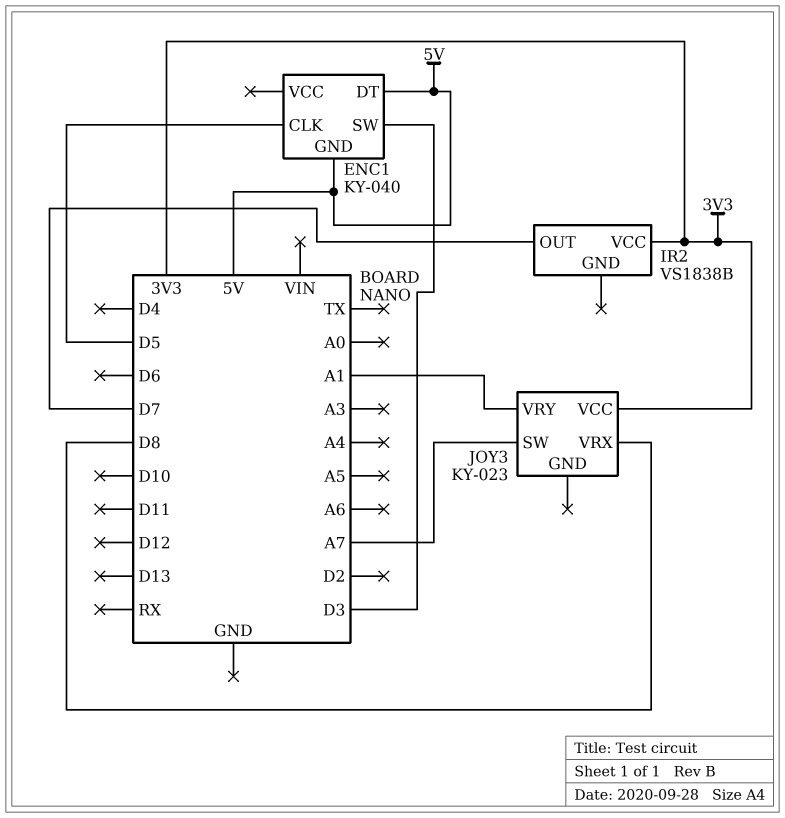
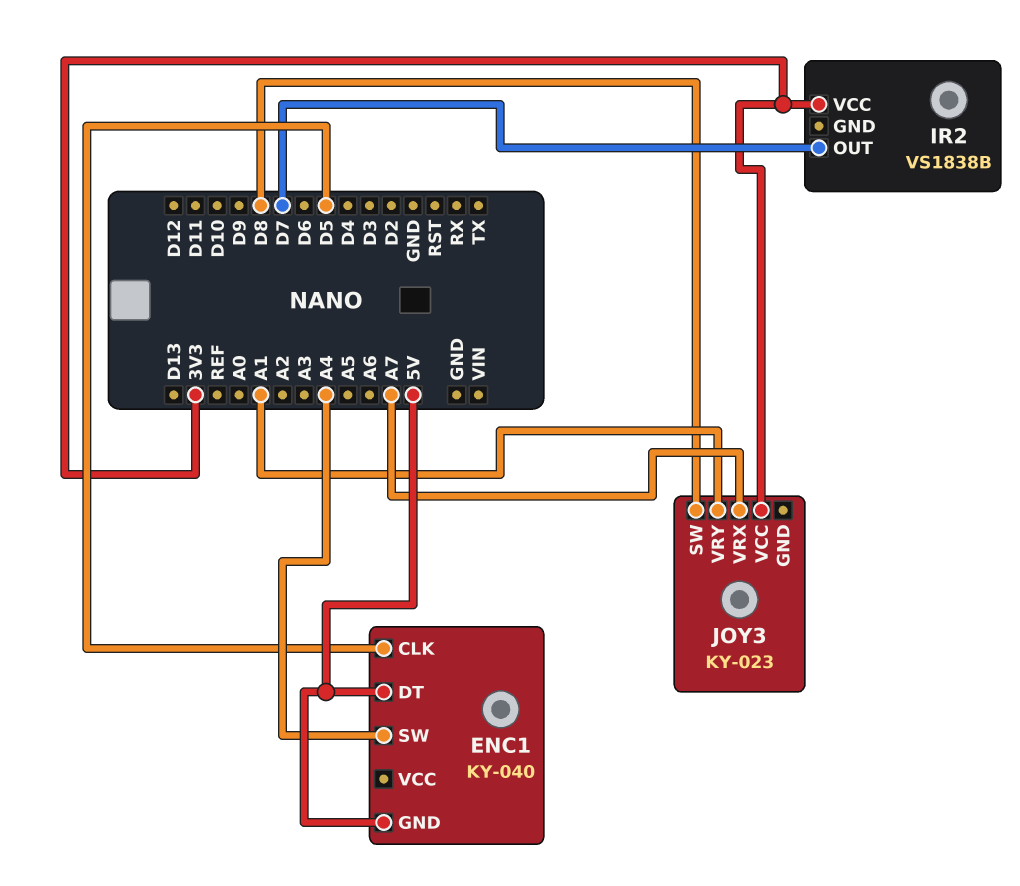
ENC1 pin SW: D3 -> A4
JOY3 pin SW: A7 -> D8
JOY3 pin VRX: D8 -> A7

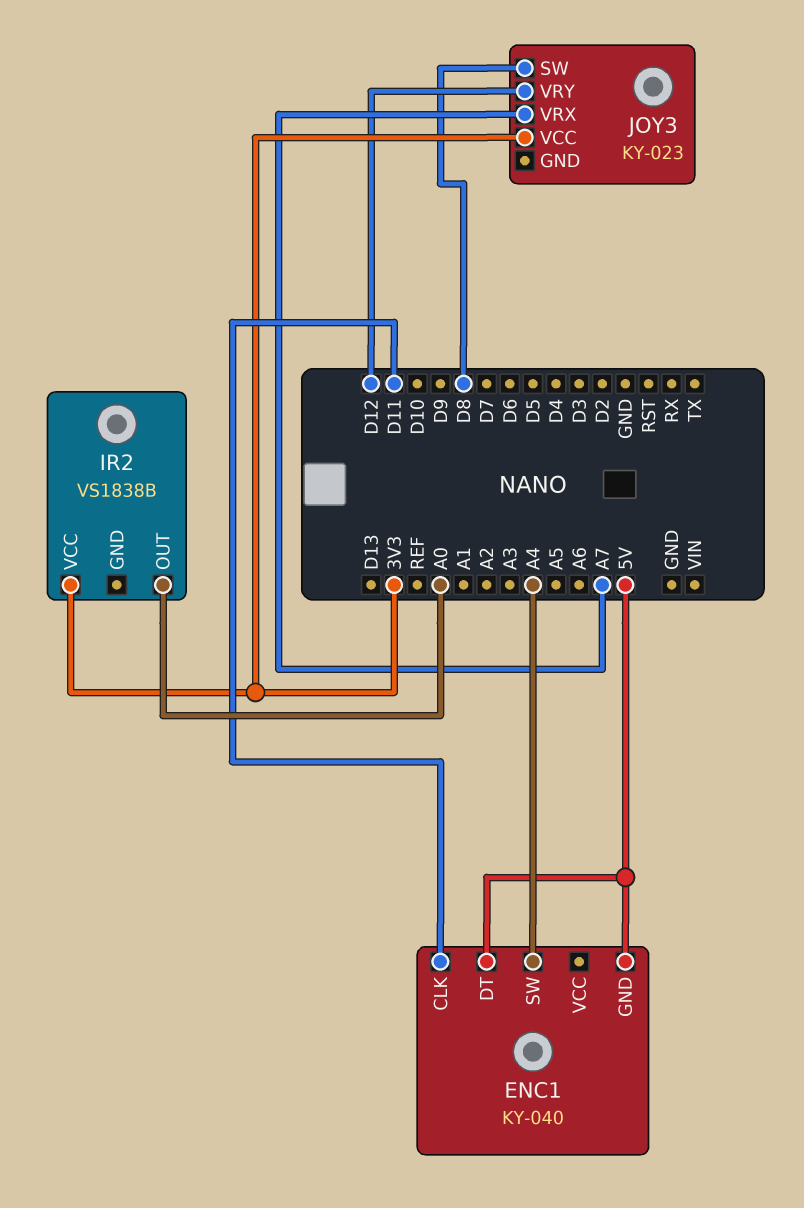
ENC1 pin CLK: D5 -> D11
IR2 pin OUT: D7 -> A0
JOY3 pin VRY: A1 -> D12

